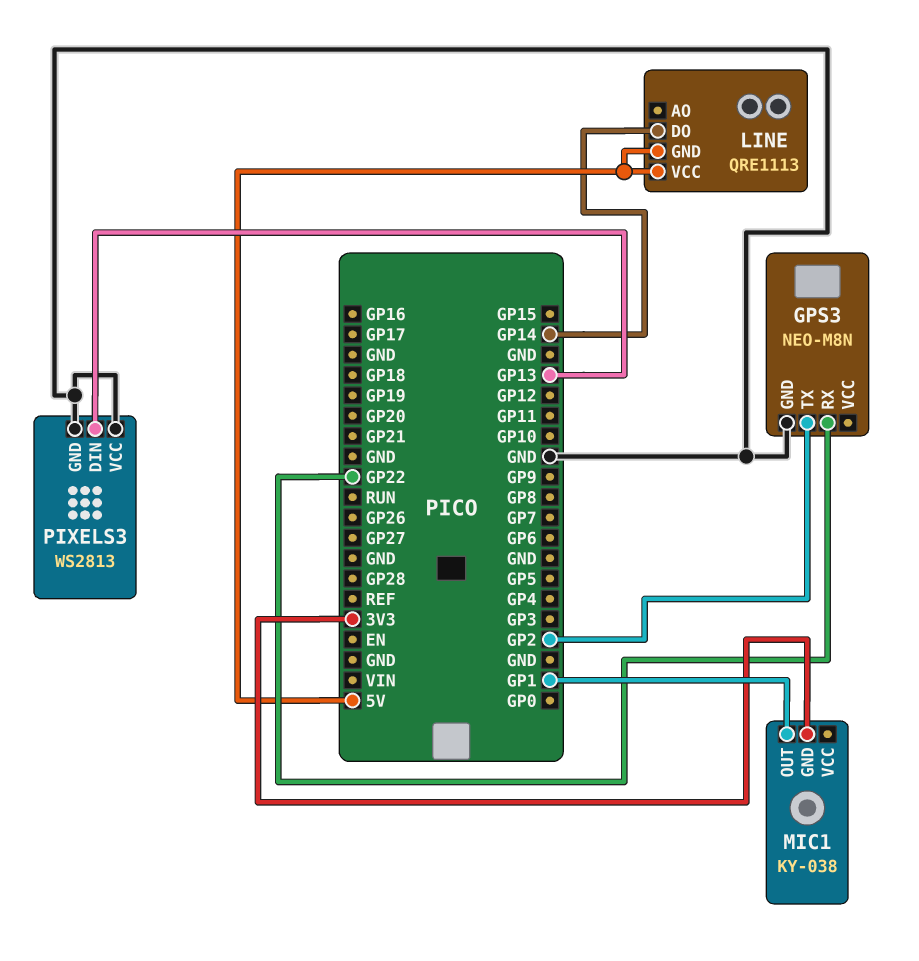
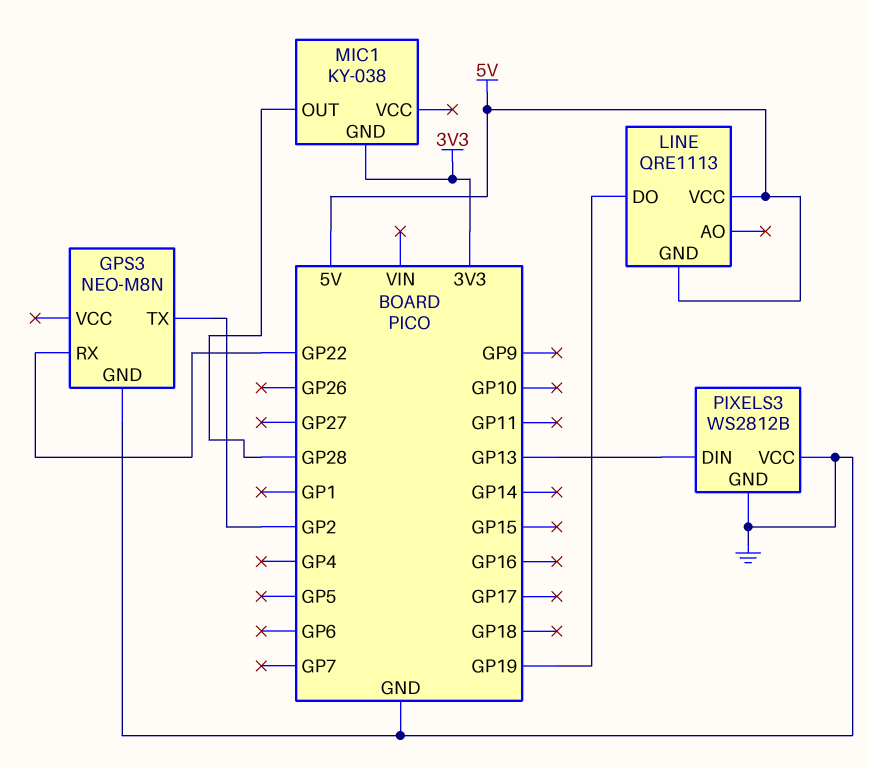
LINE pin DO: GP14 -> GP19
MIC1 pin OUT: GP1 -> GP28
PIXELS3: WS2813 -> WS2812B

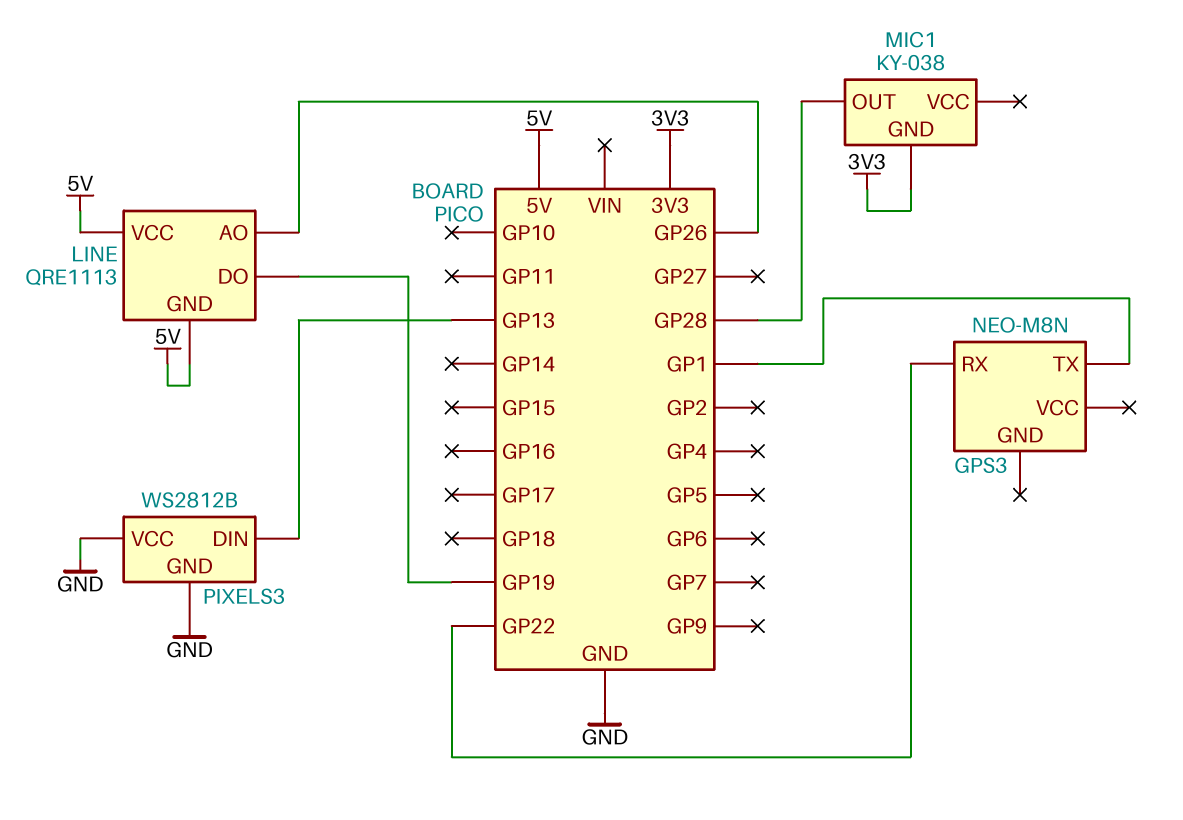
GPS3 pin GND: GND -> none
GPS3 pin TX: GP2 -> GP1
LINE pin AO: none -> GP26

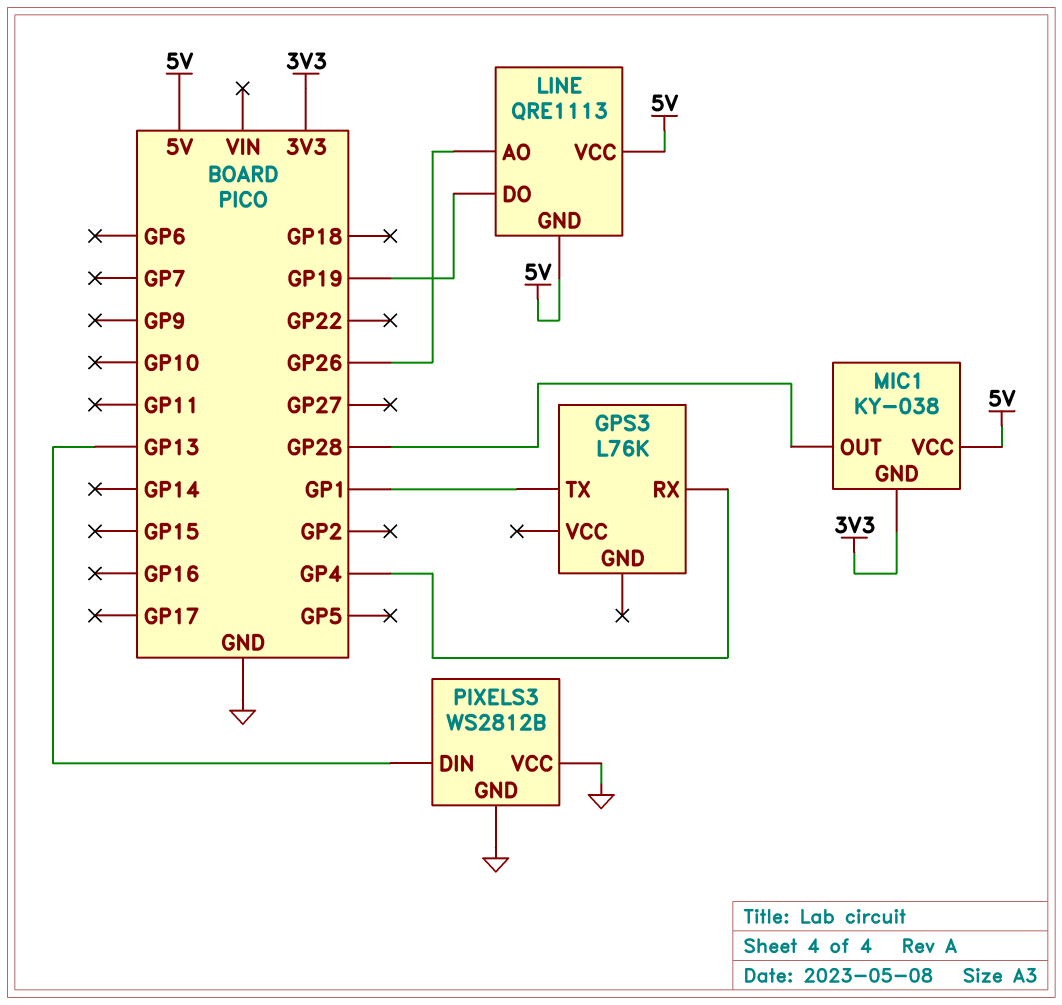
GPS3: NEO-M8N -> L76K
GPS3 pin RX: GP22 -> GP4
MIC1 pin VCC: none -> 5V

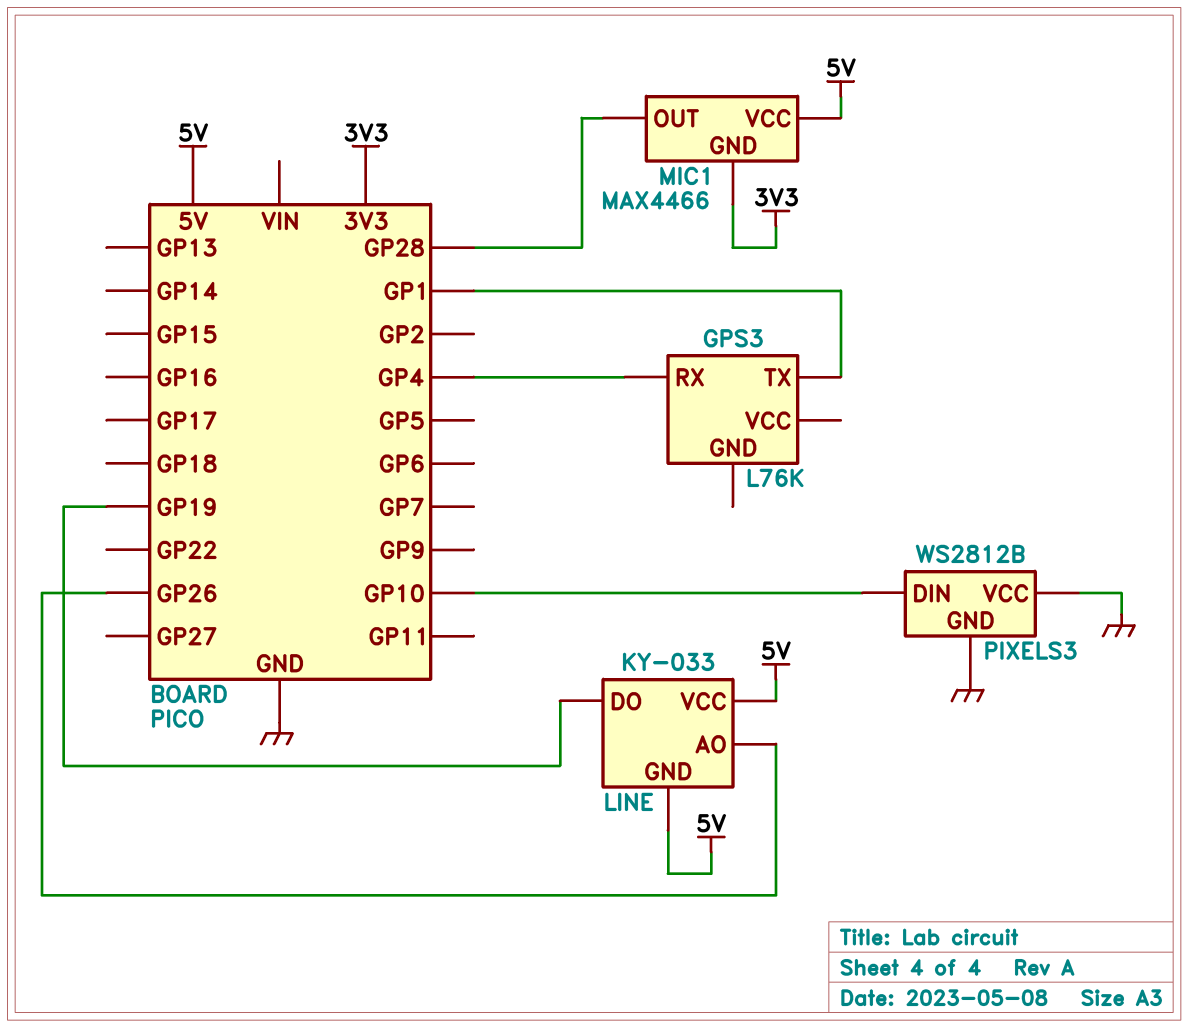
LINE: QRE1113 -> KY-033
MIC1: KY-038 -> MAX4466
PIXELS3 pin DIN: GP13 -> GP10

